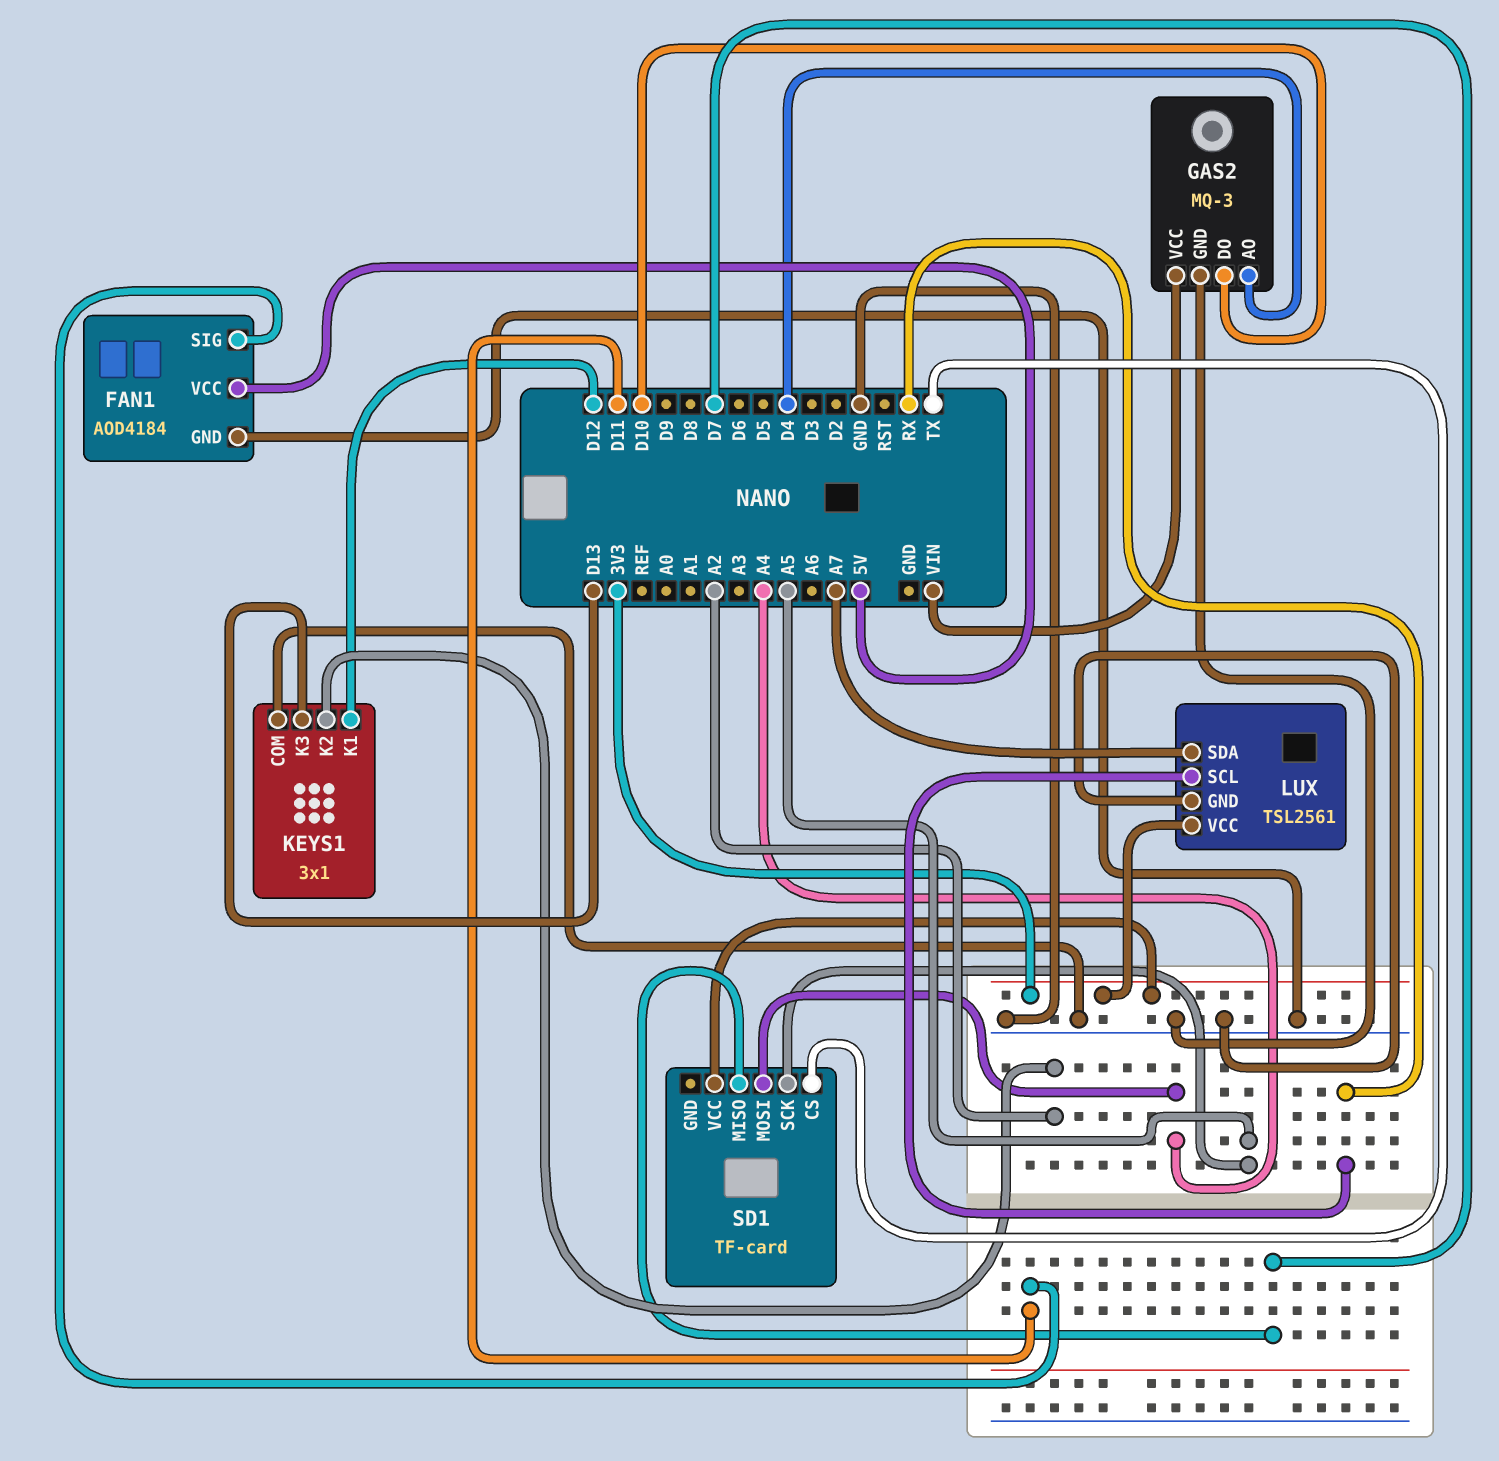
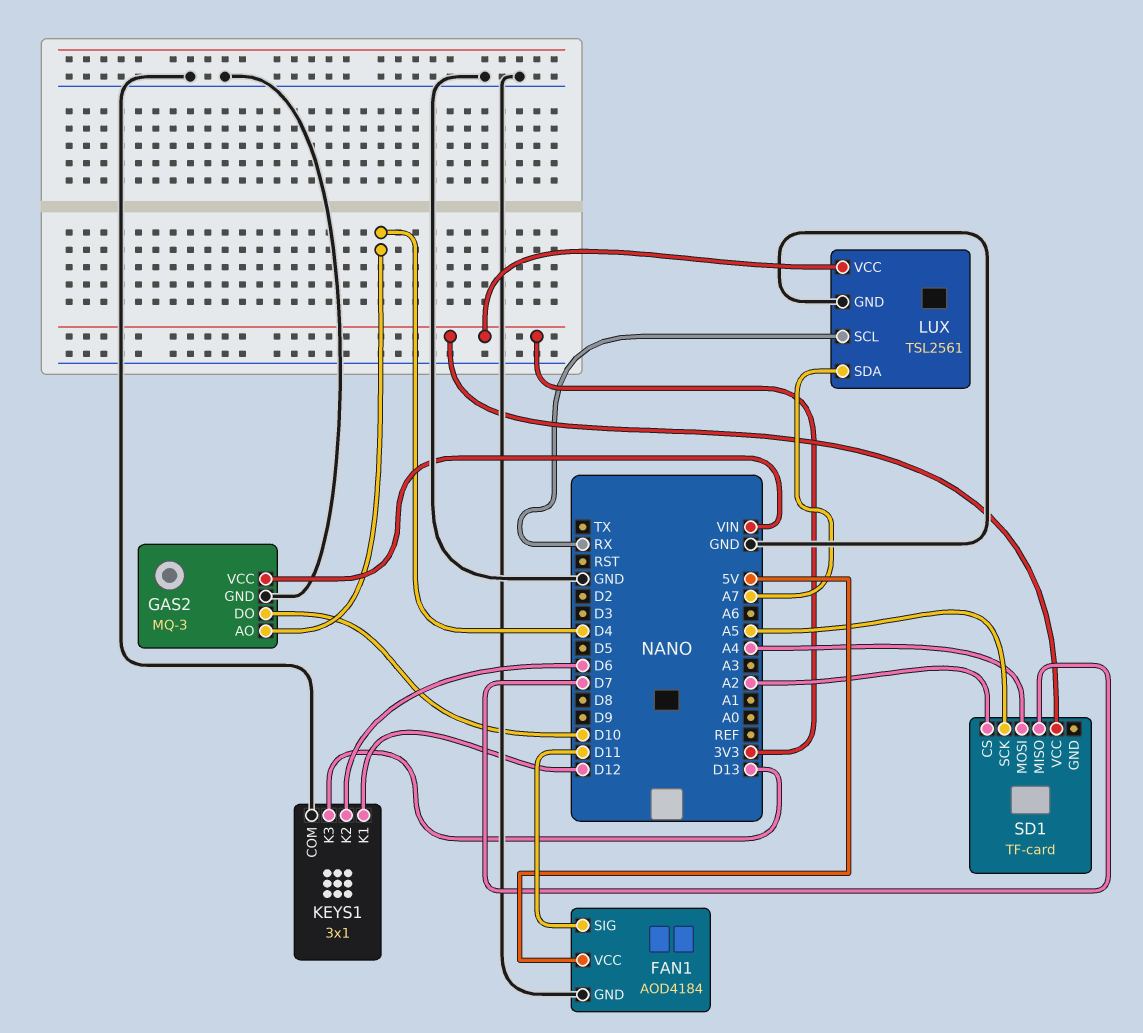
KEYS1 pin K2: A2 -> D6
SD1 pin CS: TX -> A2

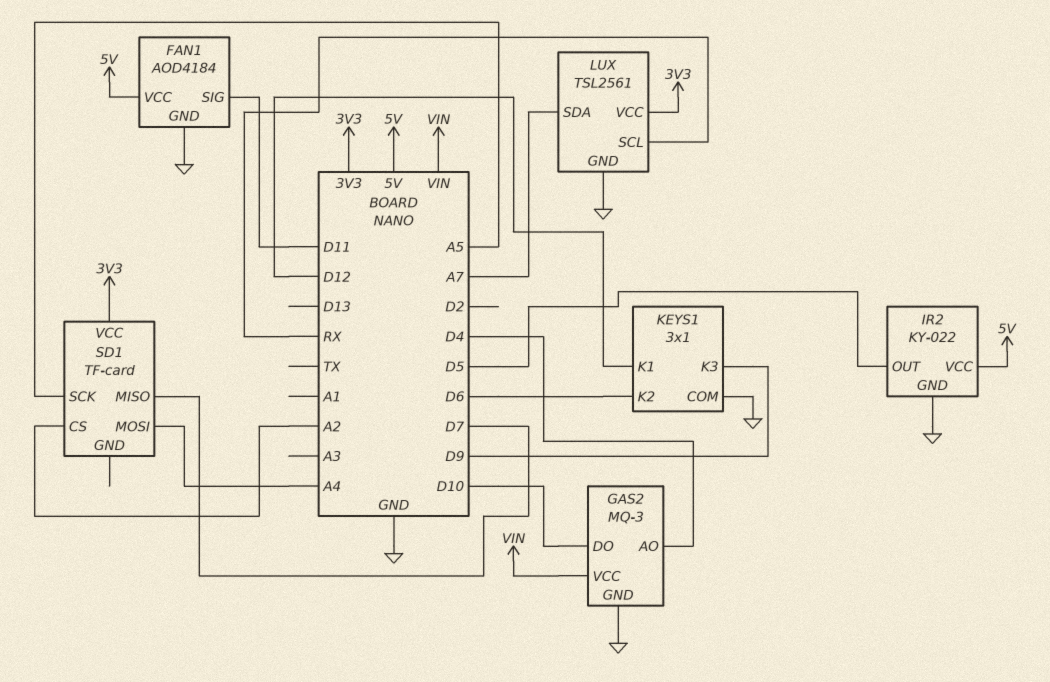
IR2: none -> KY-022
IR2 pin GND: none -> GND
IR2 pin OUT: none -> D5
IR2 pin VCC: none -> 5V
KEYS1 pin K3: D13 -> D9

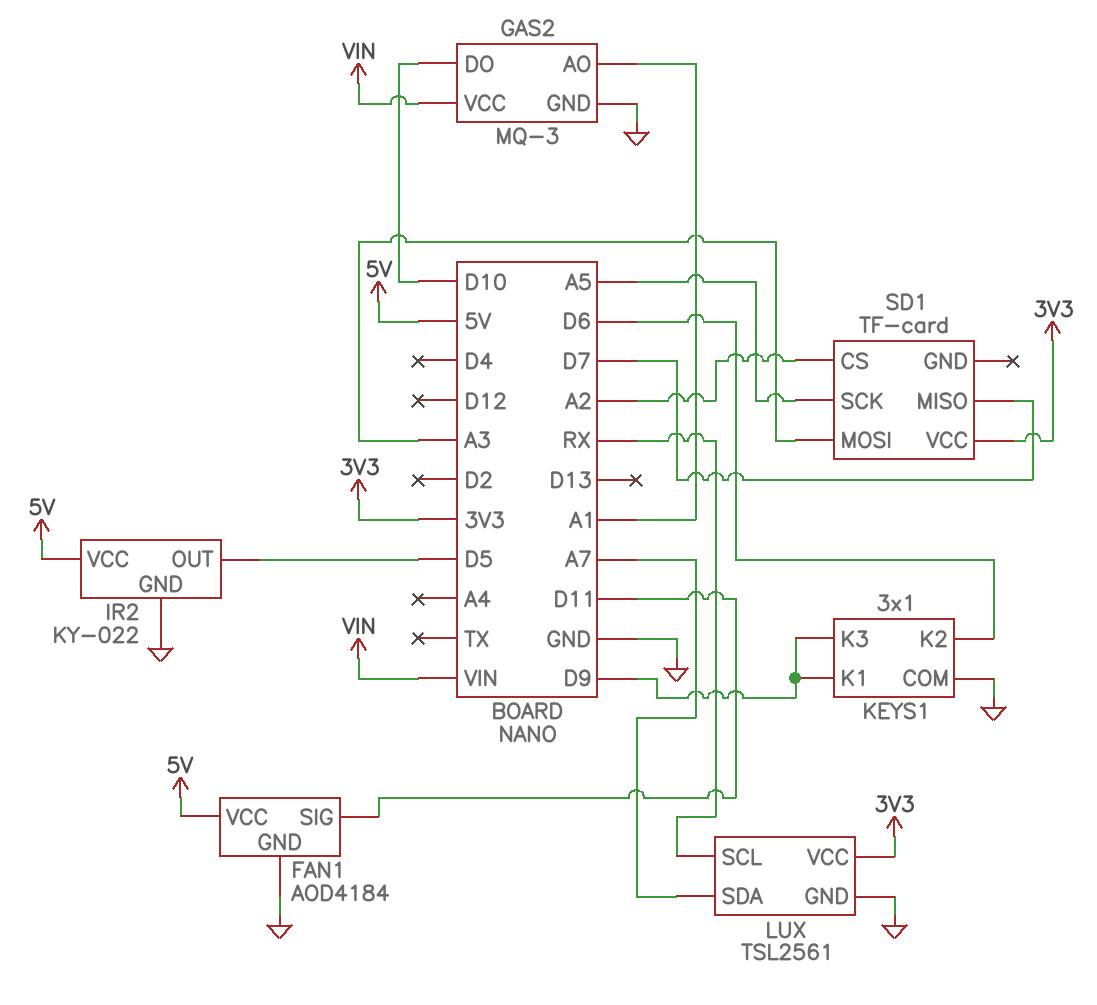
GAS2 pin AO: D4 -> A1
KEYS1 pin K1: D12 -> D9
SD1 pin MOSI: A4 -> A3

